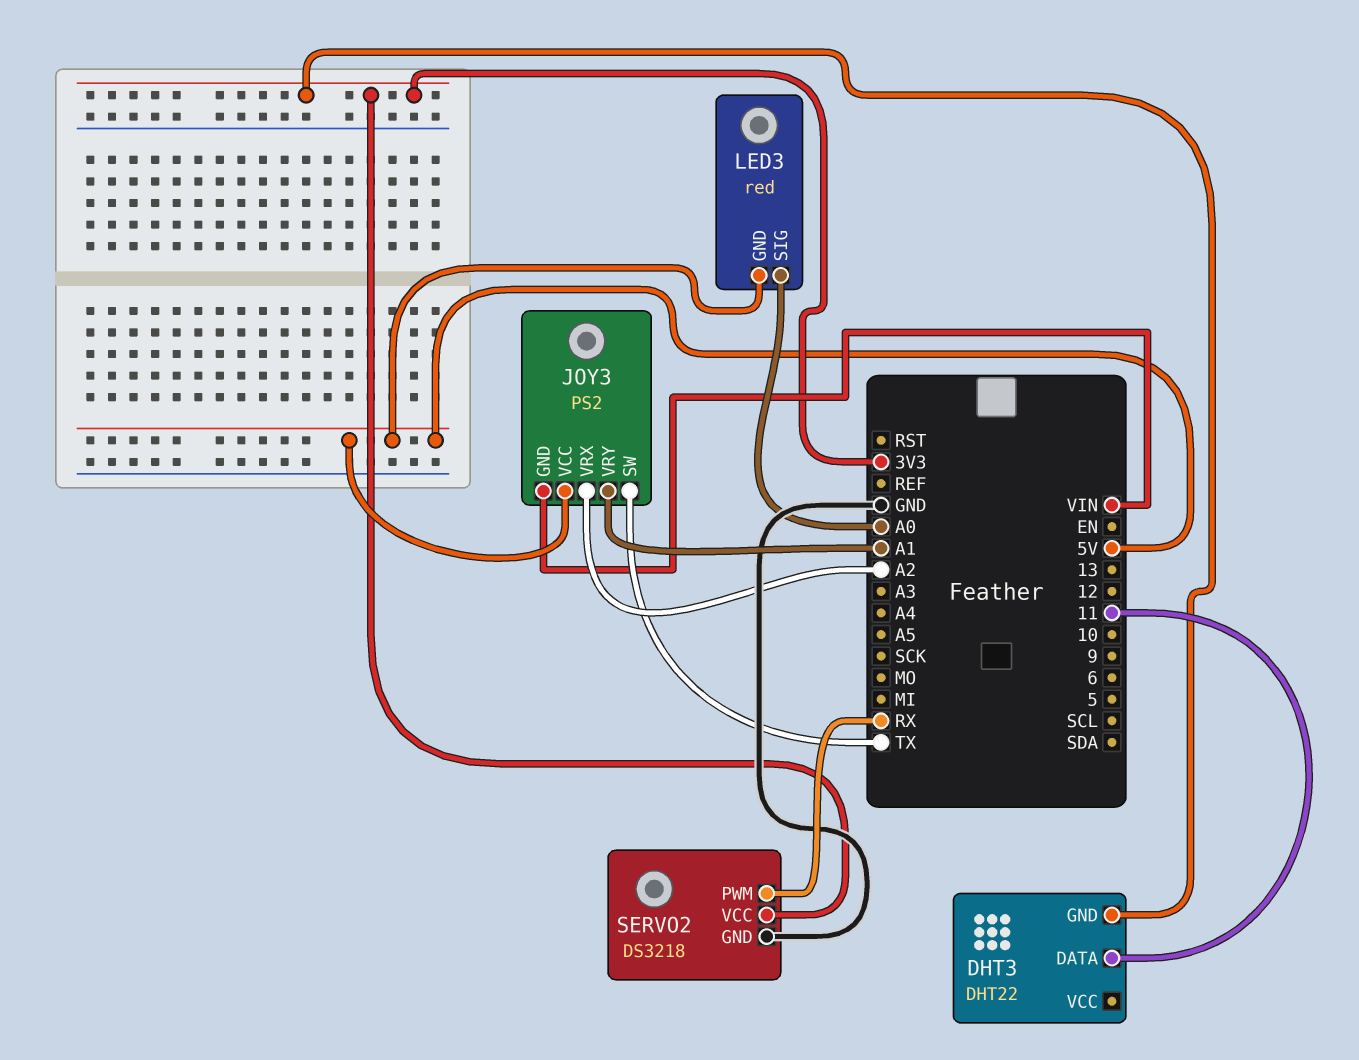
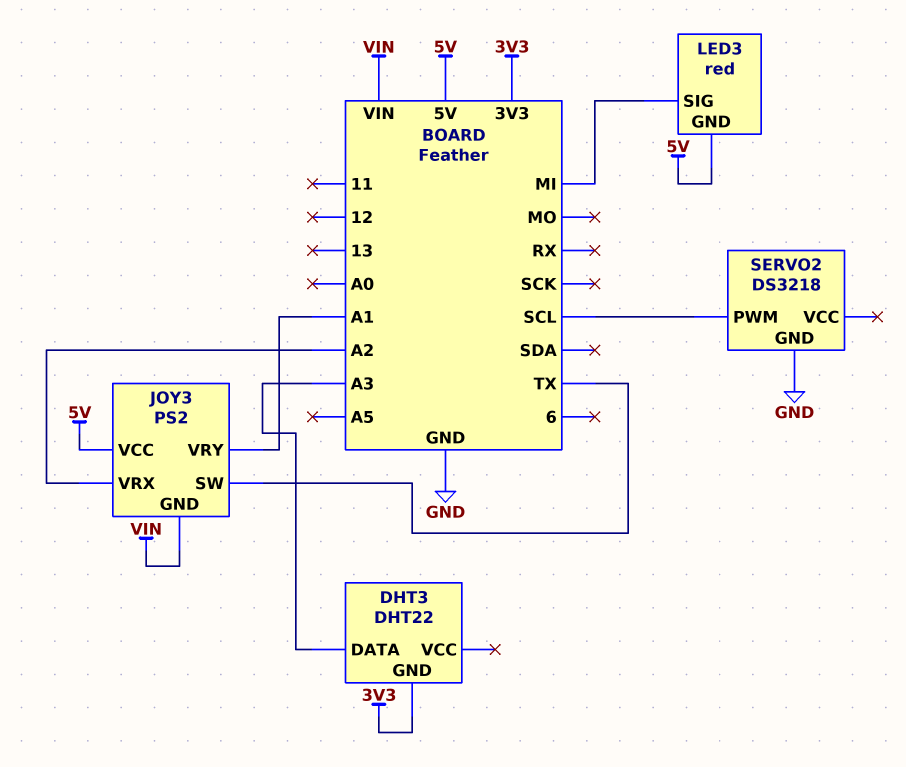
DHT3 pin DATA: 11 -> A3
LED3 pin SIG: A0 -> MI
SERVO2 pin PWM: RX -> SCL
SERVO2 pin VCC: 3V3 -> none

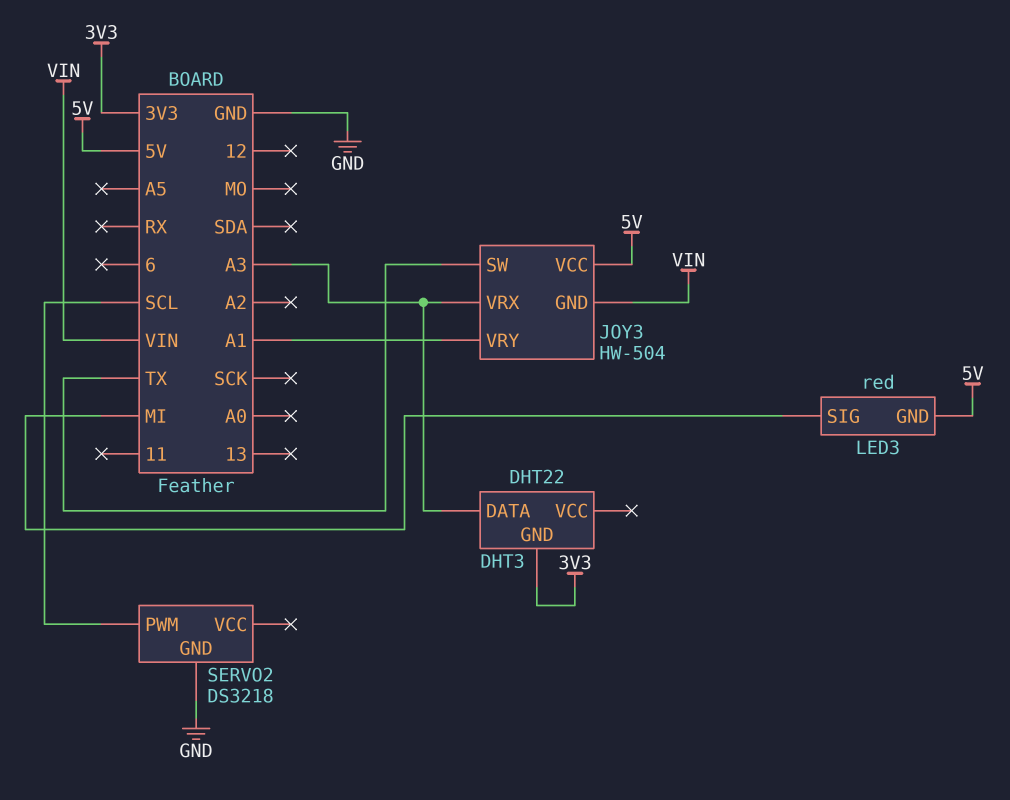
JOY3: PS2 -> HW-504
JOY3 pin VRX: A2 -> A3

